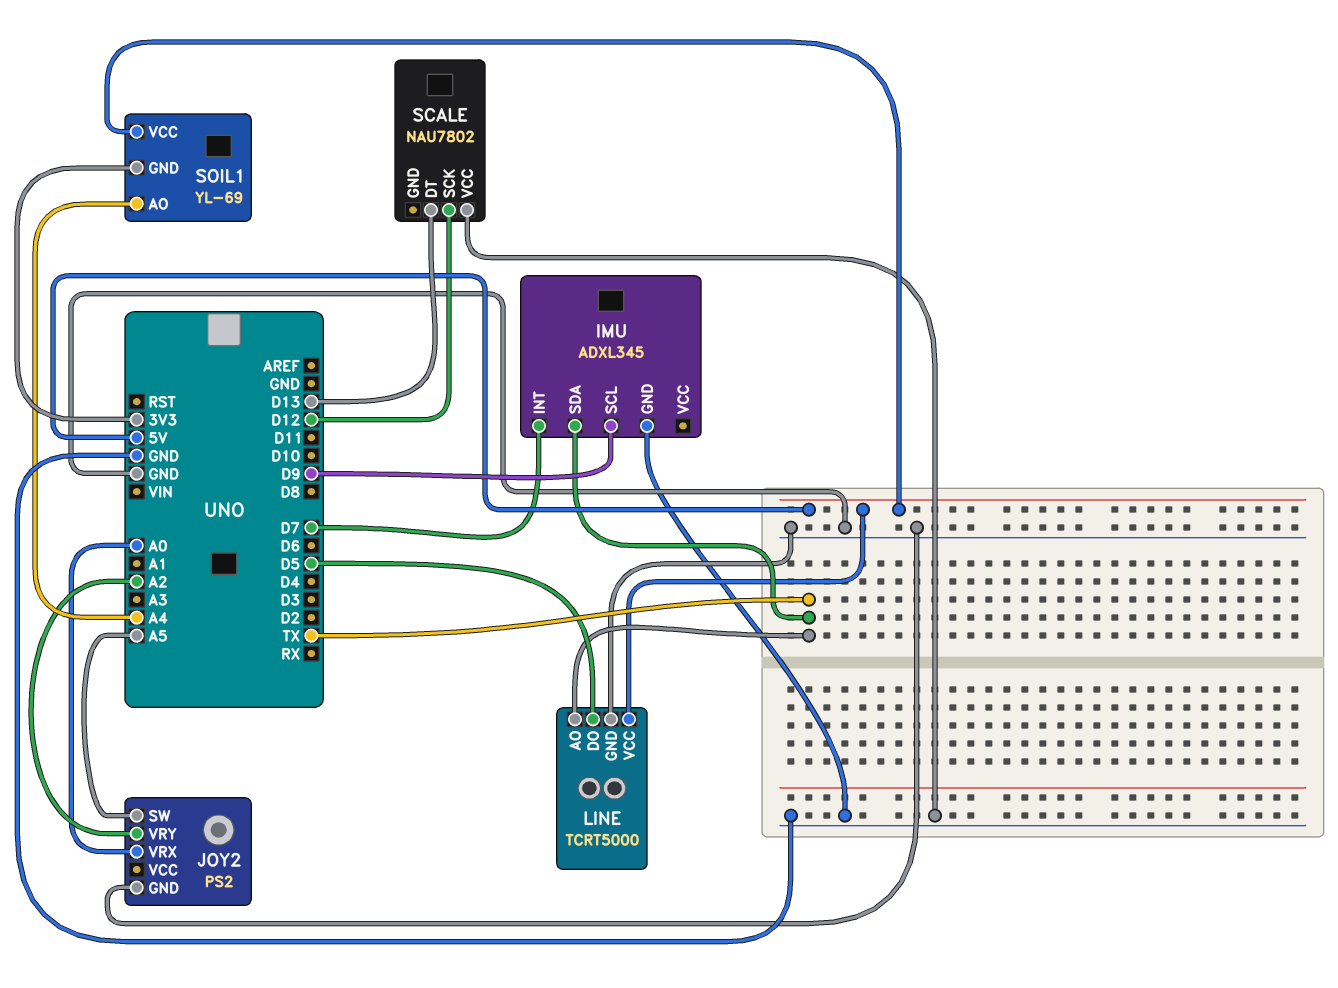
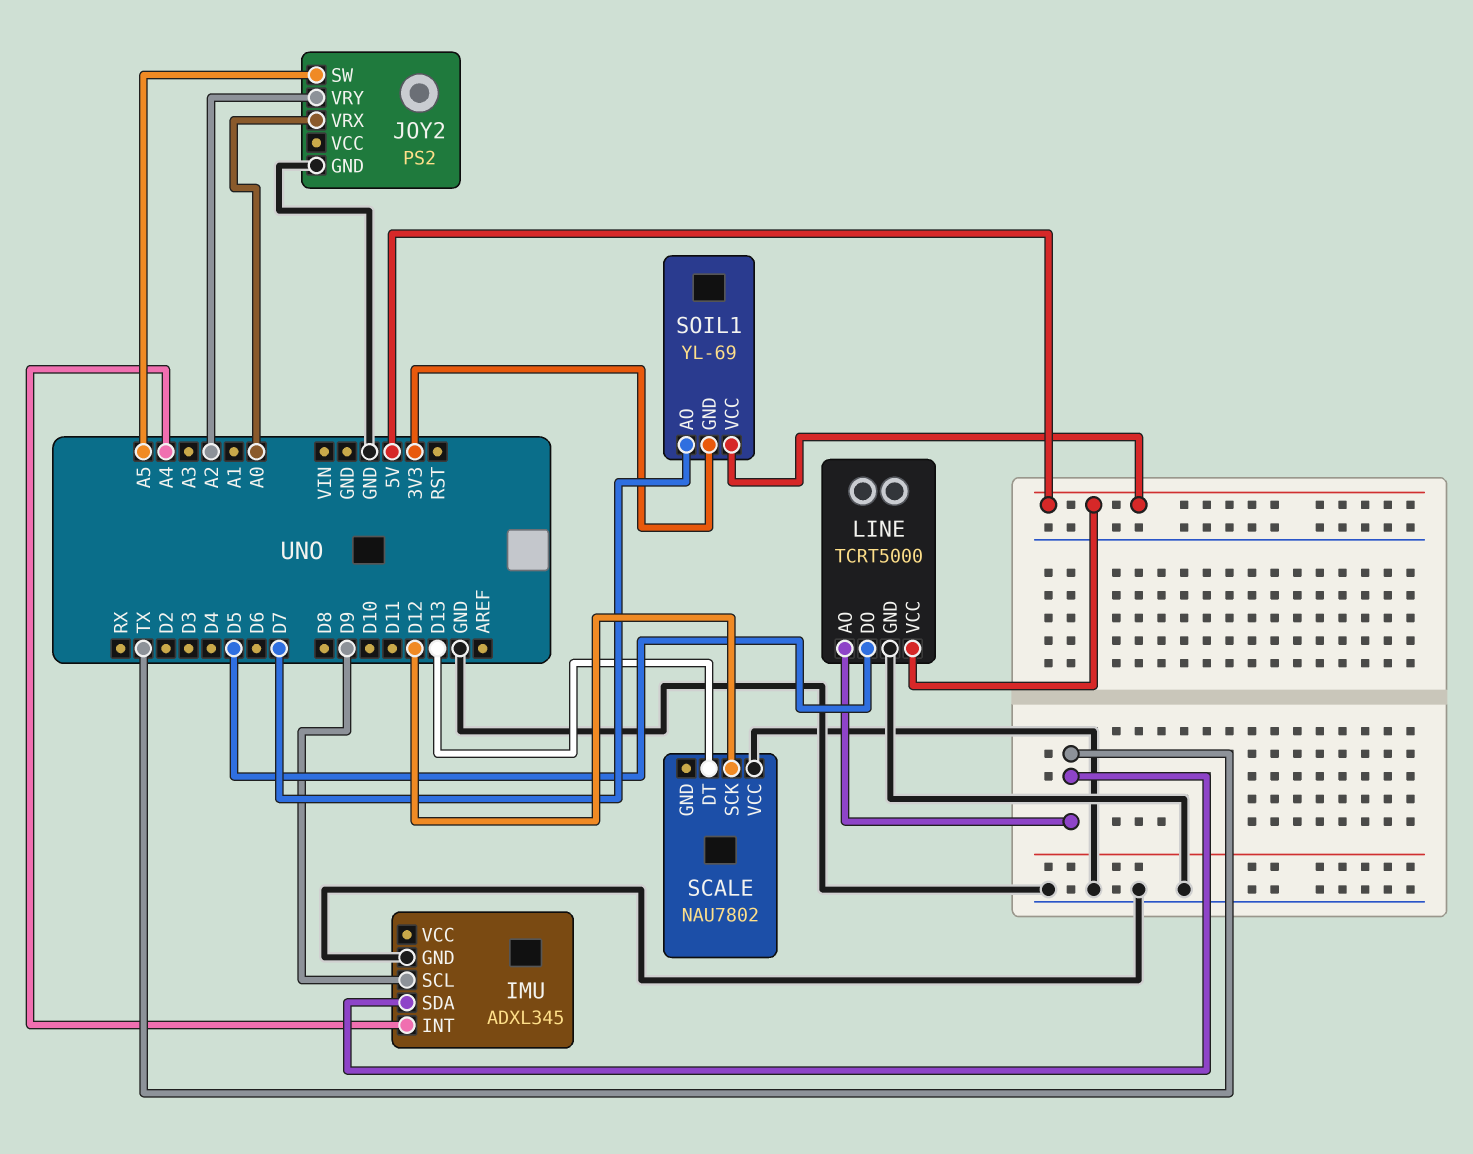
IMU pin INT: D7 -> A4
SOIL1 pin AO: A4 -> D7

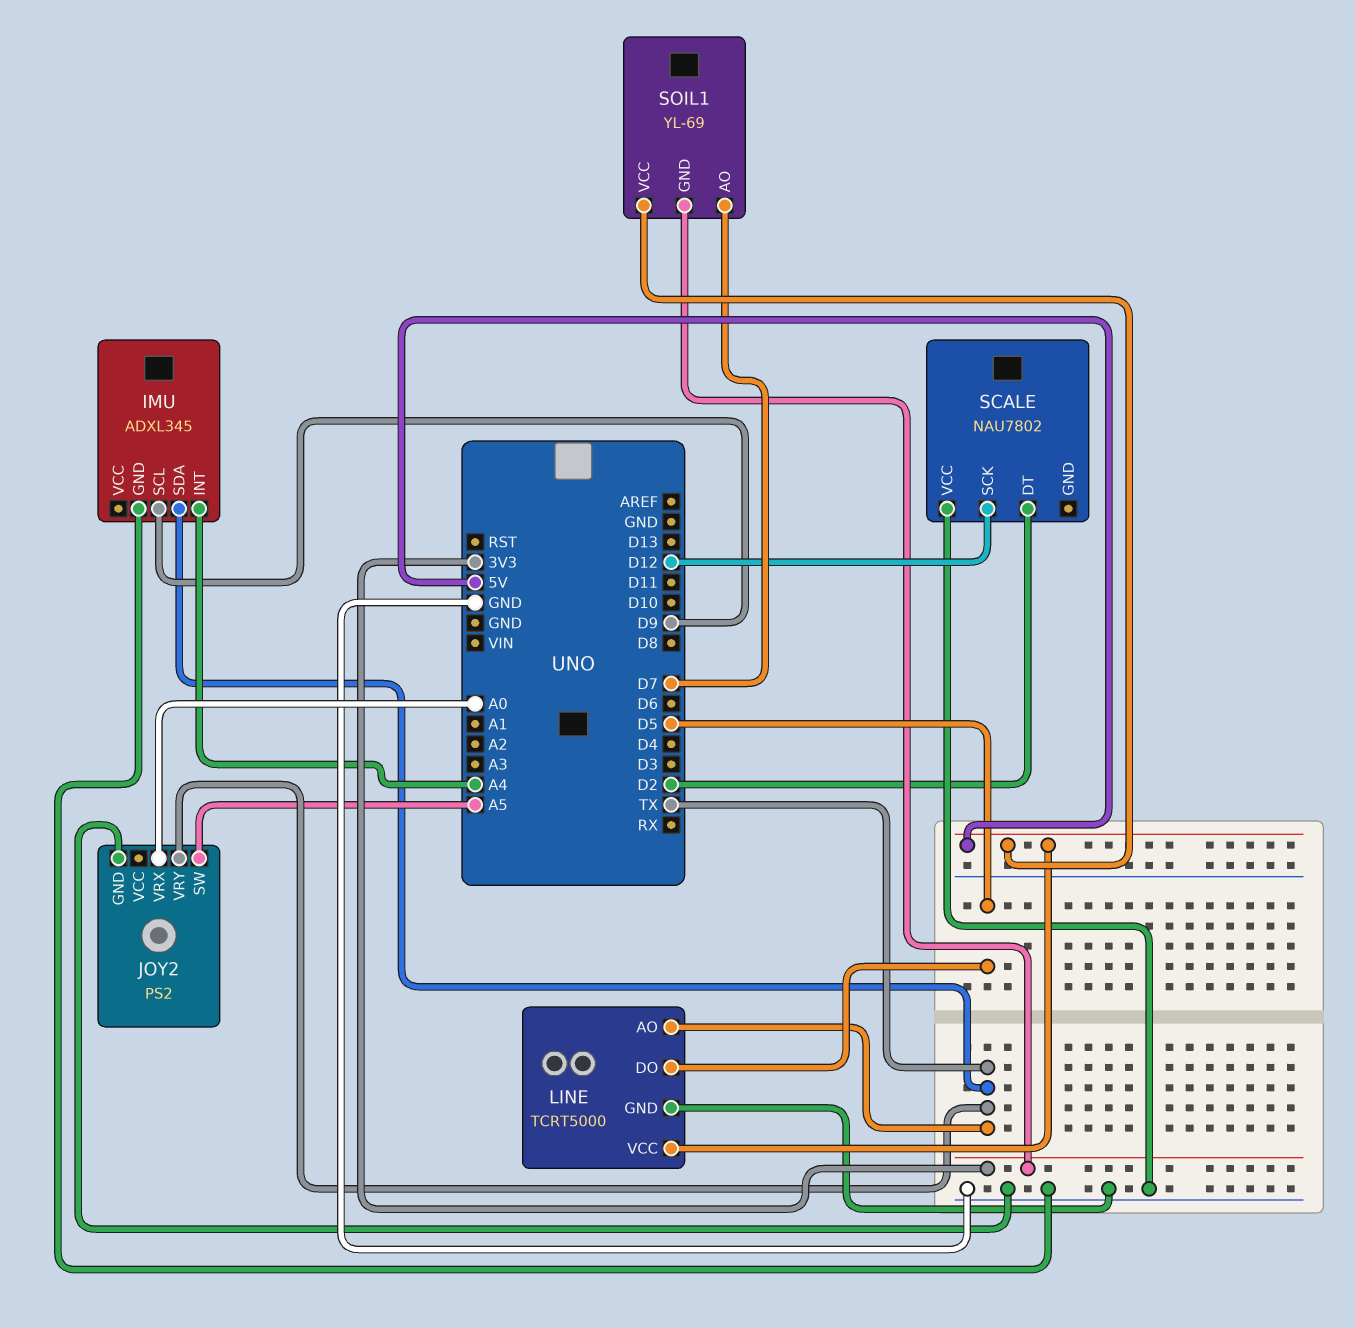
JOY2 pin VRY: A2 -> TX
SCALE pin DT: D13 -> D2

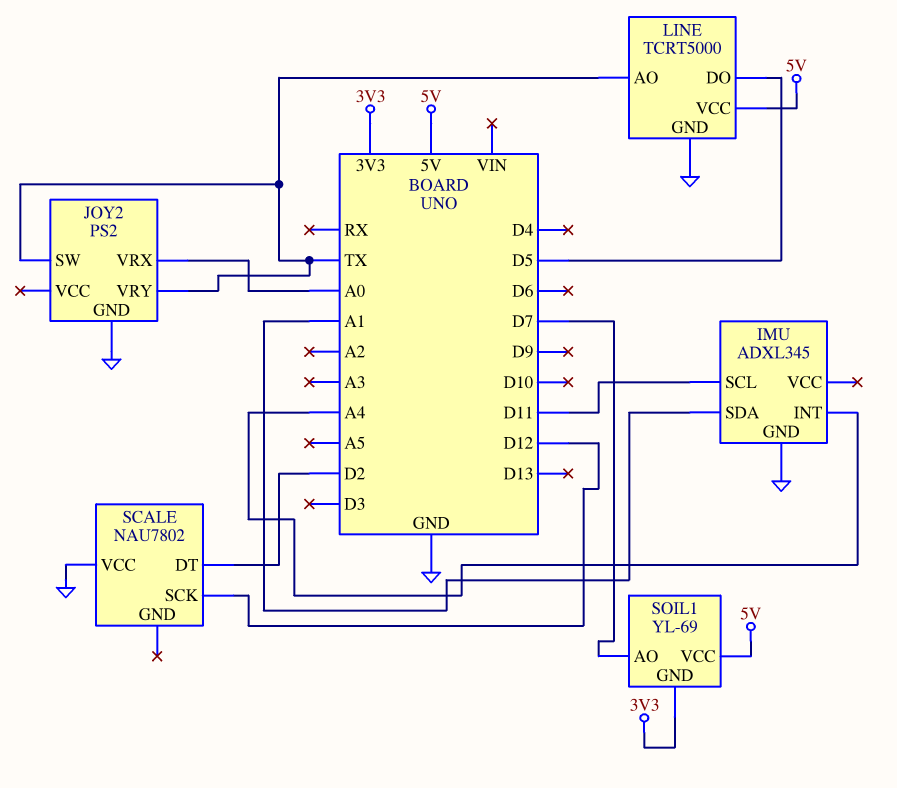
IMU pin SCL: D9 -> D11
IMU pin SDA: TX -> A1
JOY2 pin SW: A5 -> TX

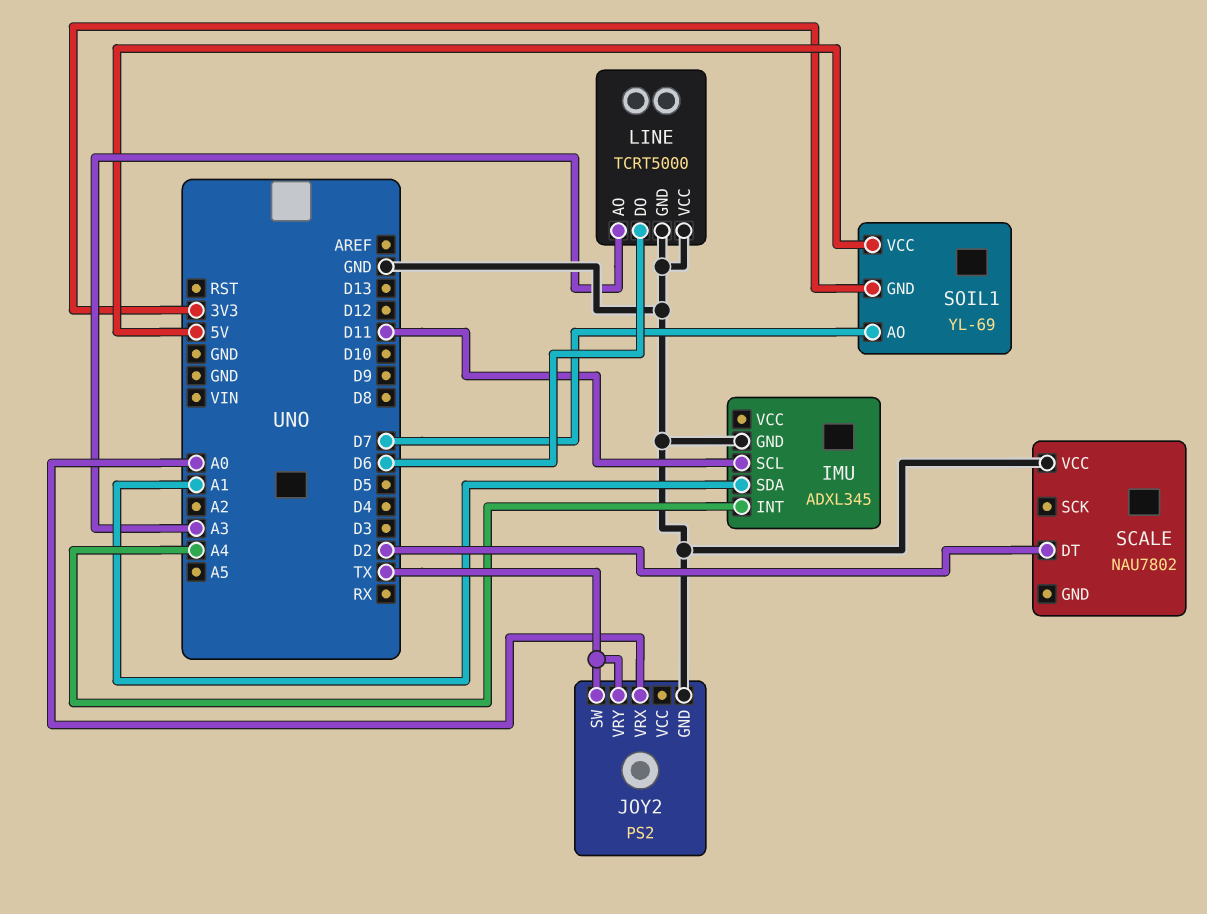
LINE pin AO: TX -> A3
LINE pin DO: D5 -> D6
LINE pin VCC: 5V -> GND
SCALE pin SCK: D12 -> none

